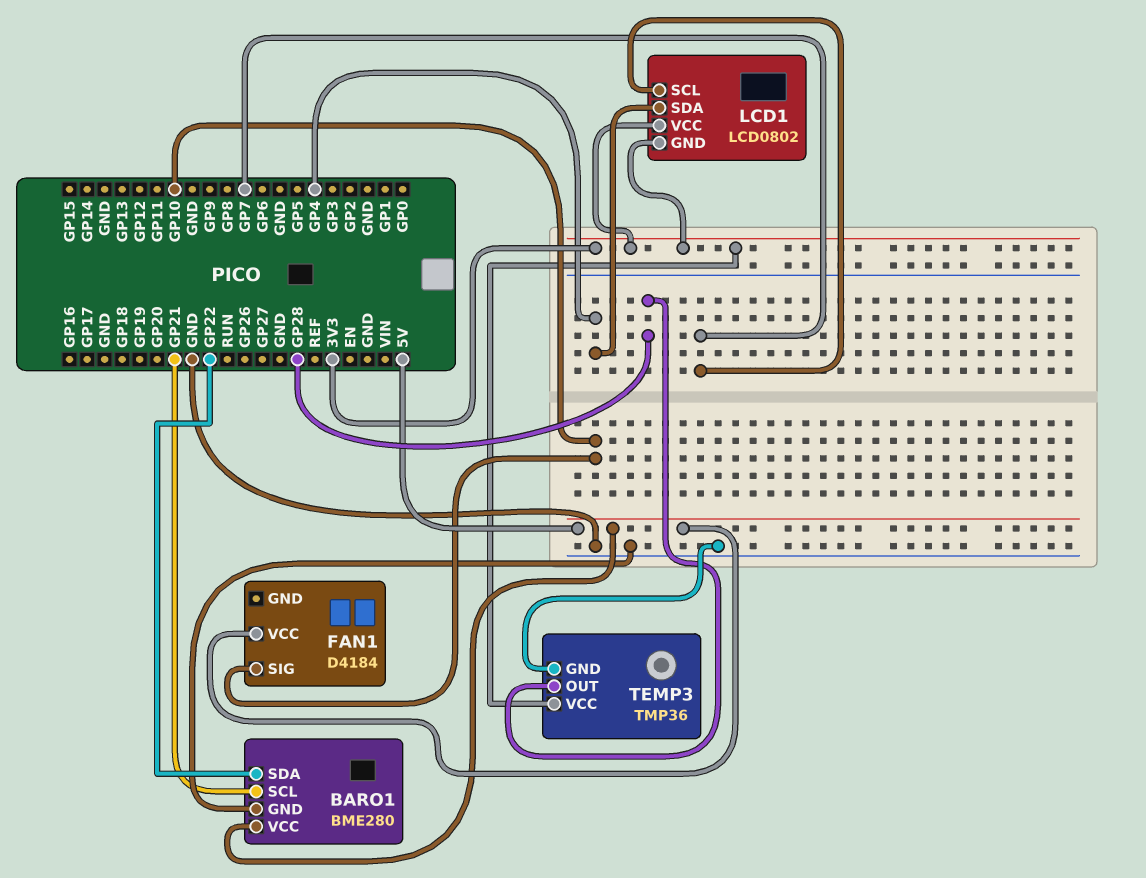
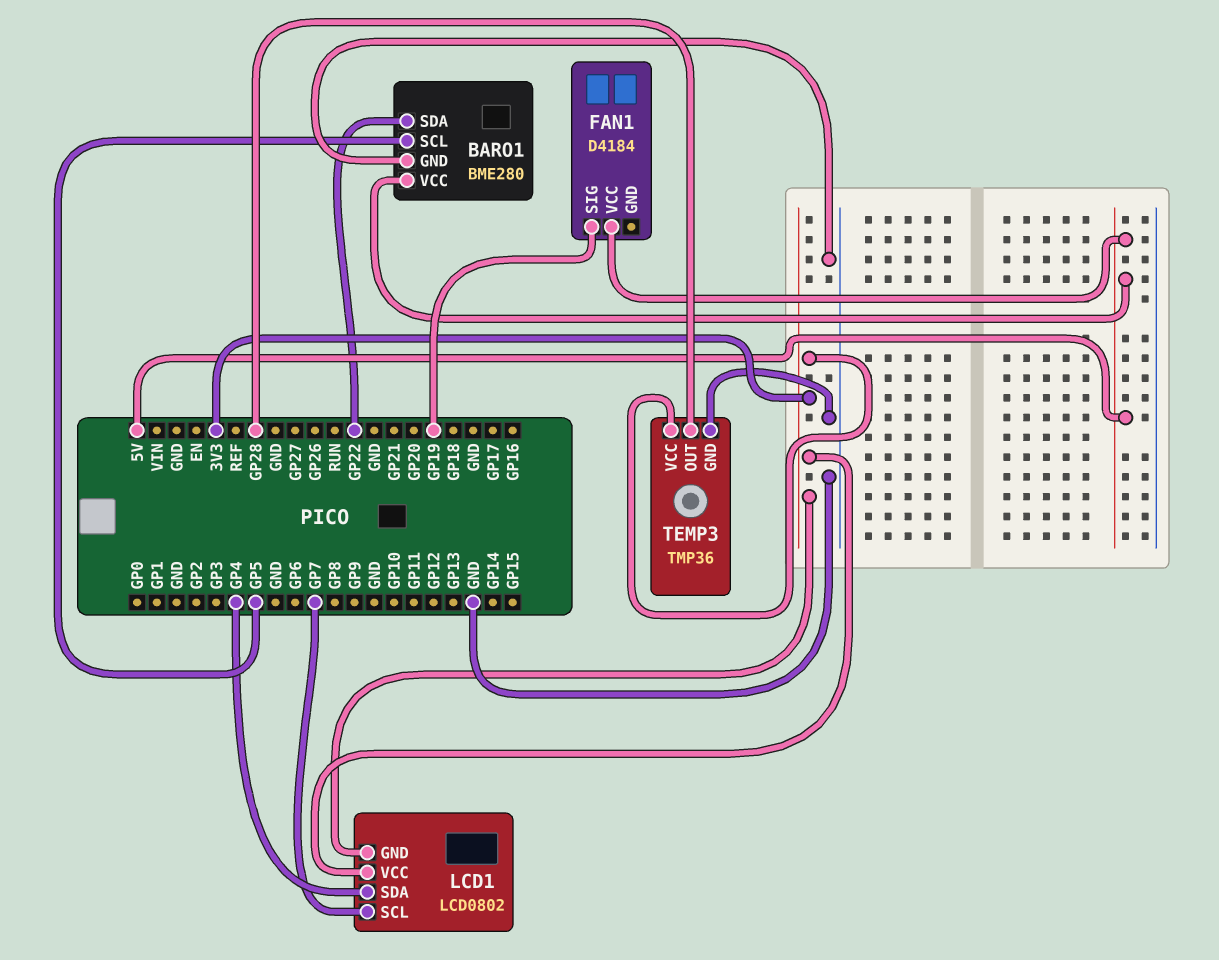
BARO1 pin SCL: GP21 -> GP5
FAN1 pin SIG: GP10 -> GP19

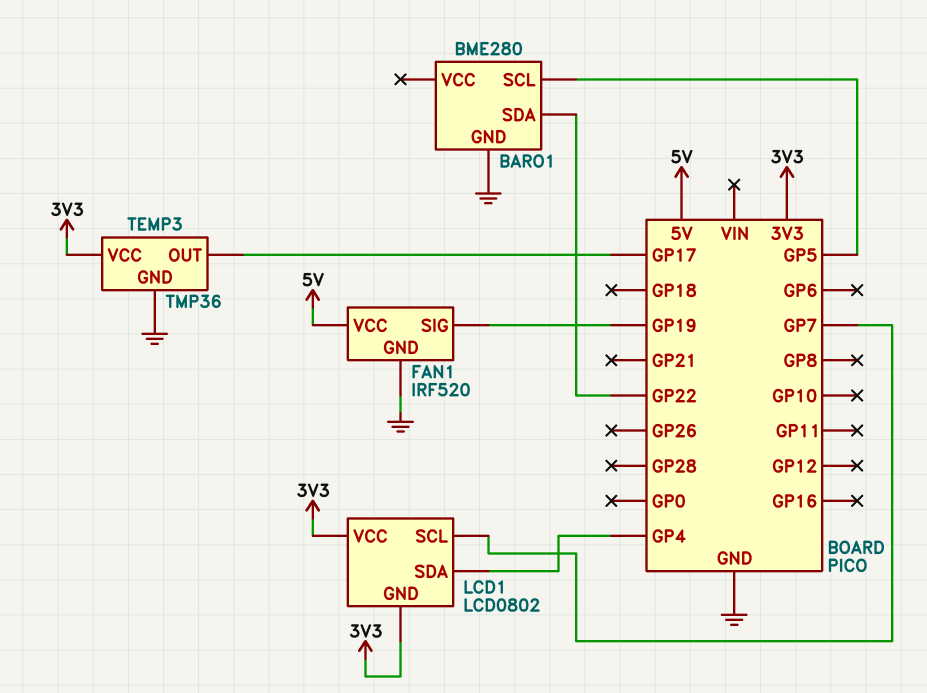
BARO1 pin VCC: 5V -> none
FAN1: D4184 -> IRF520
FAN1 pin GND: none -> GND
TEMP3 pin OUT: GP28 -> GP17

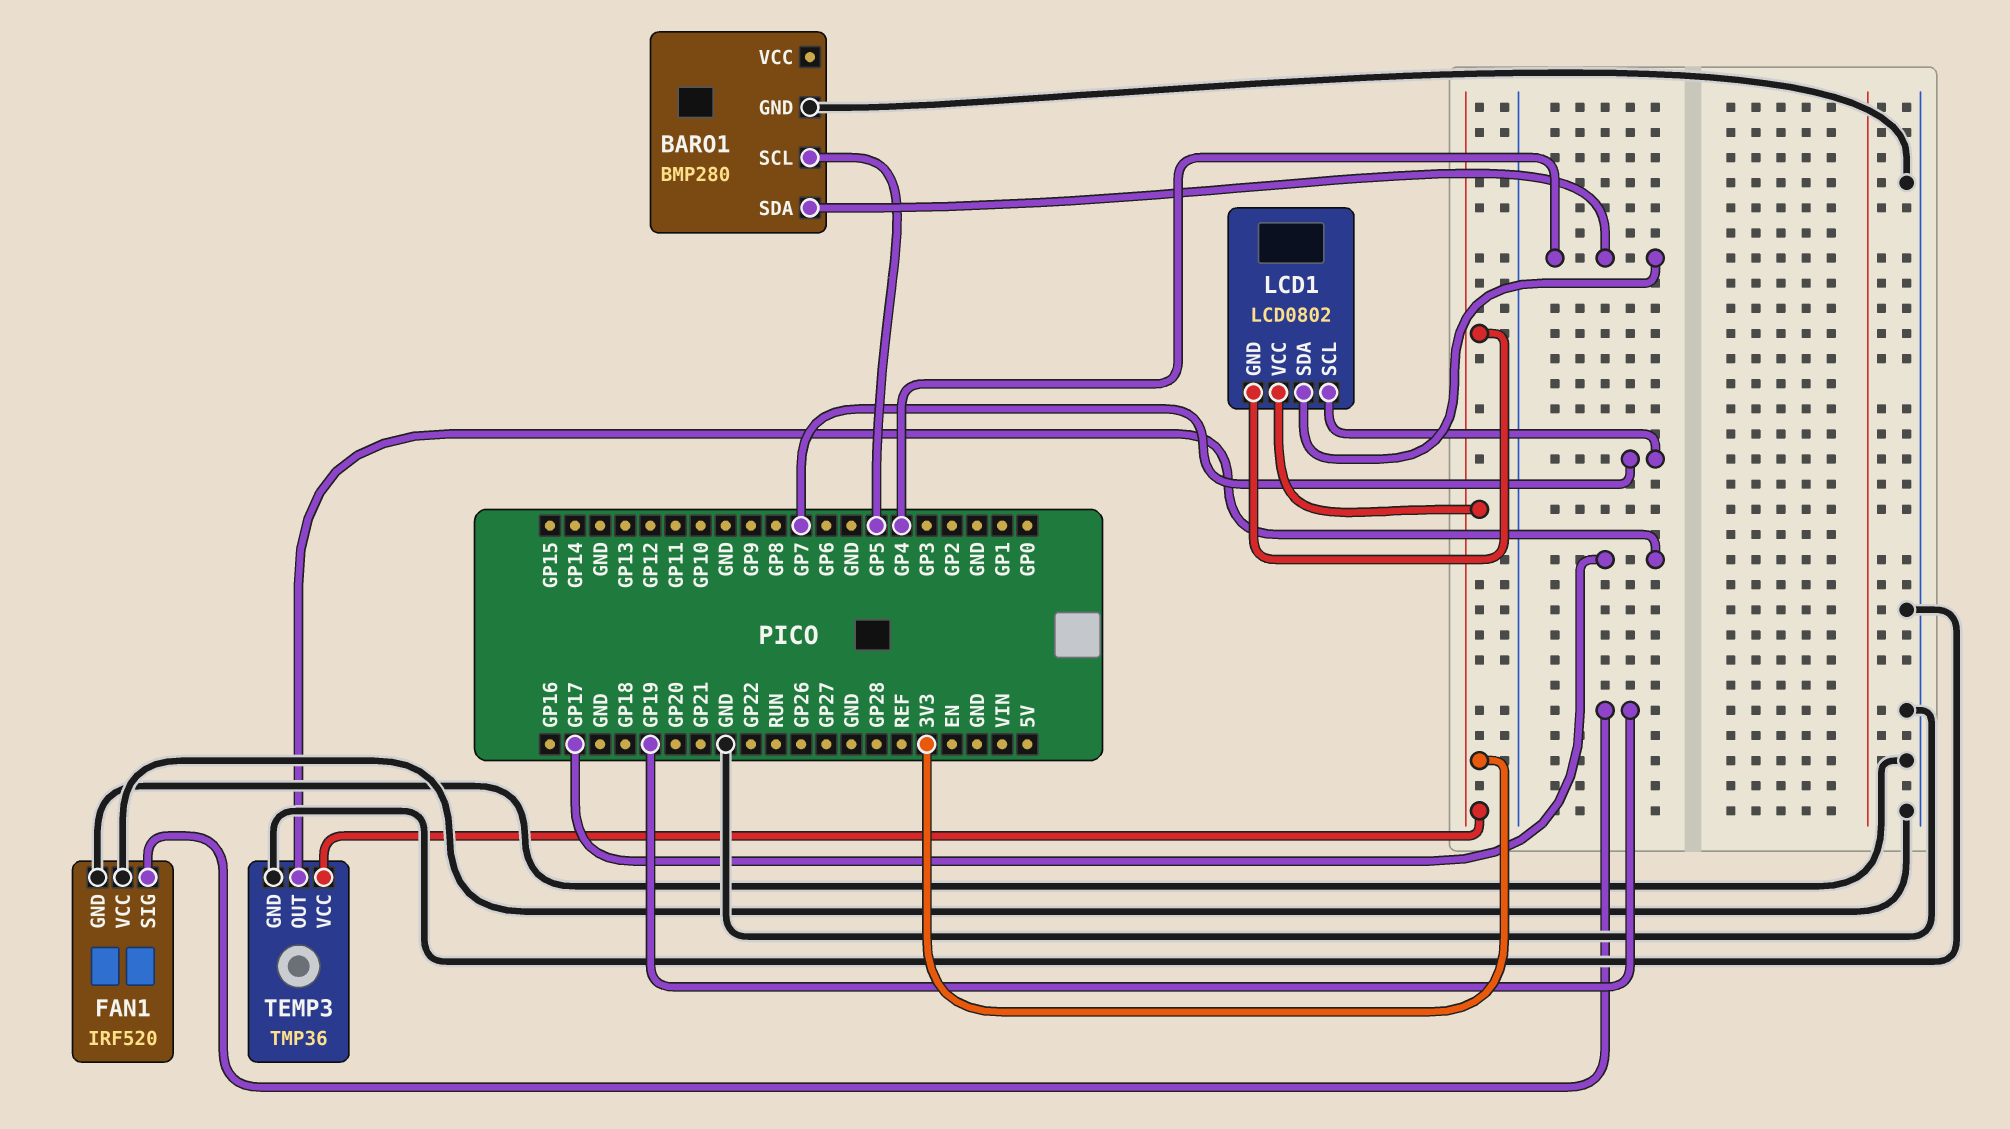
BARO1: BME280 -> BMP280
BARO1 pin SDA: GP22 -> GP4
FAN1 pin VCC: 5V -> GND

